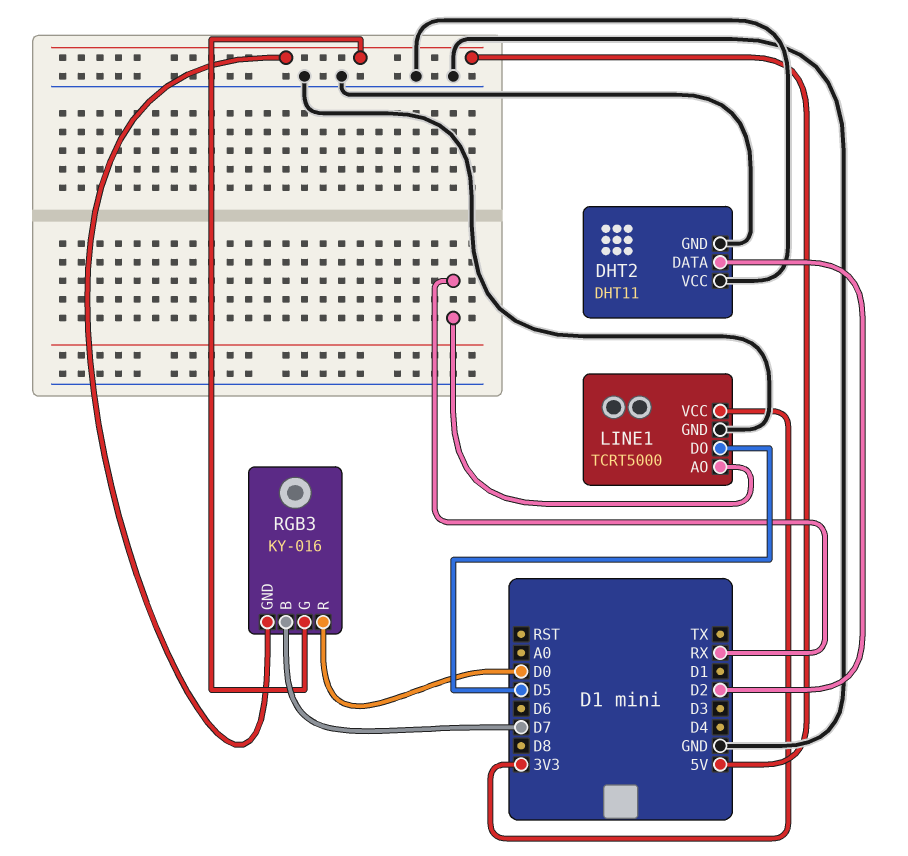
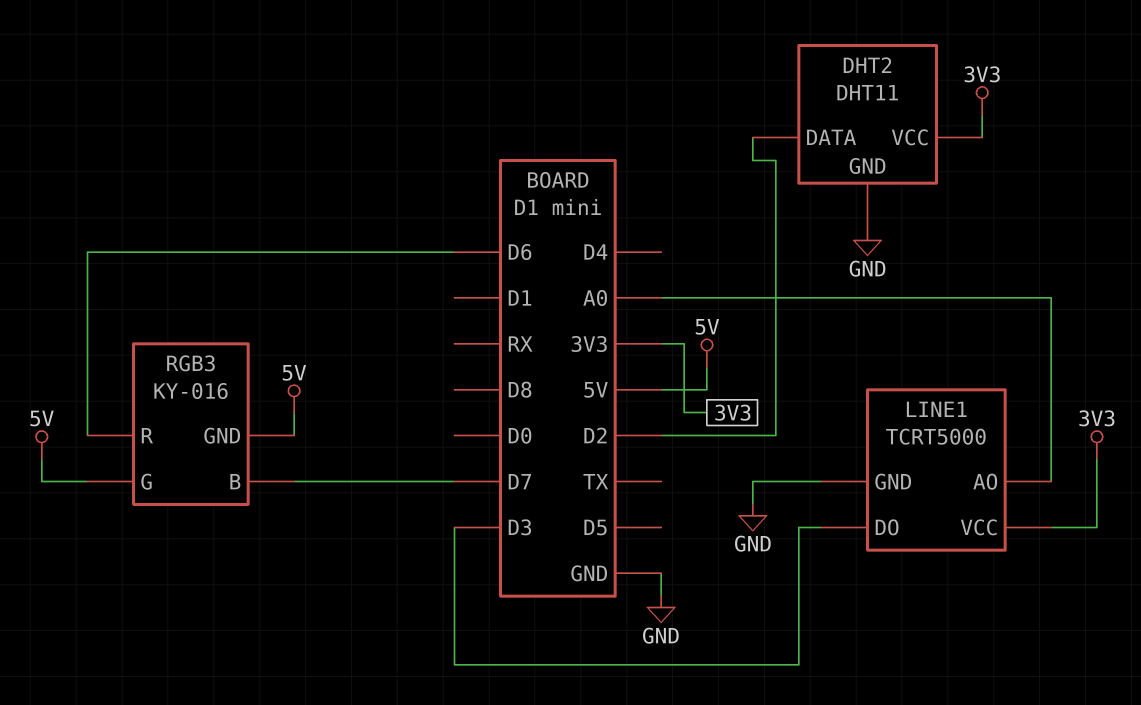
DHT2 pin VCC: GND -> 3V3
LINE1 pin AO: RX -> A0
LINE1 pin DO: D5 -> D3
RGB3 pin R: D0 -> D6

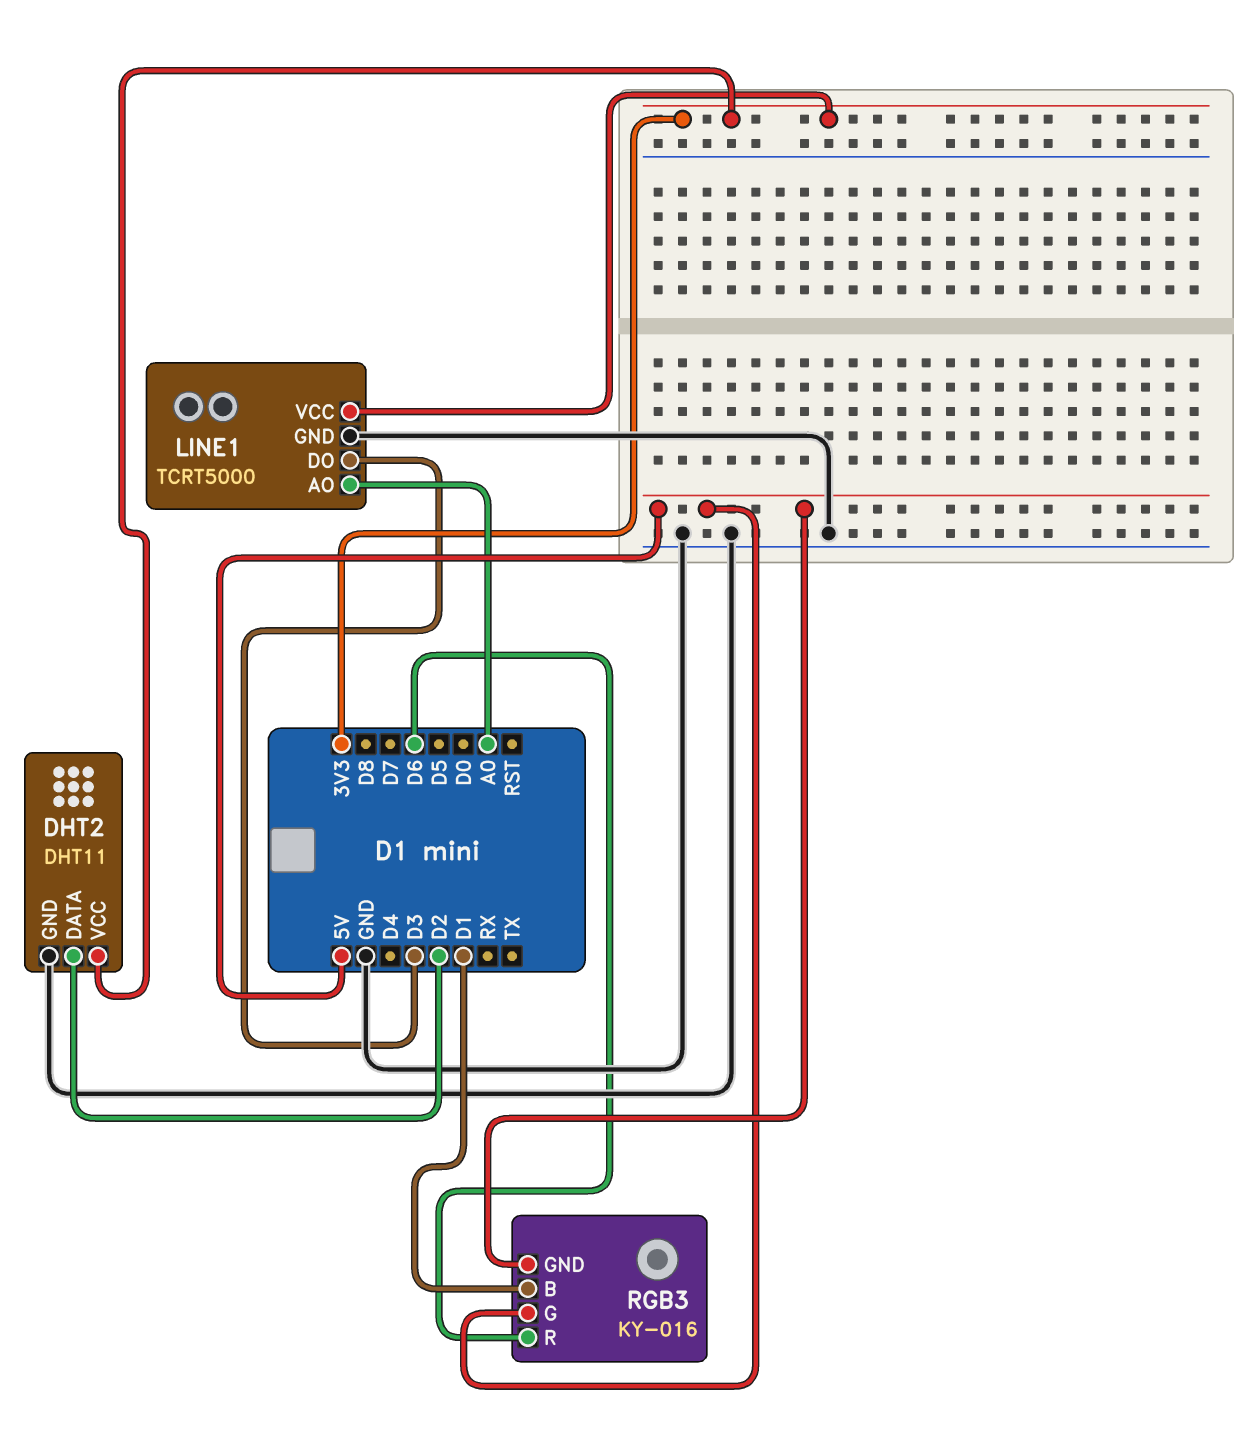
RGB3 pin B: D7 -> D1

